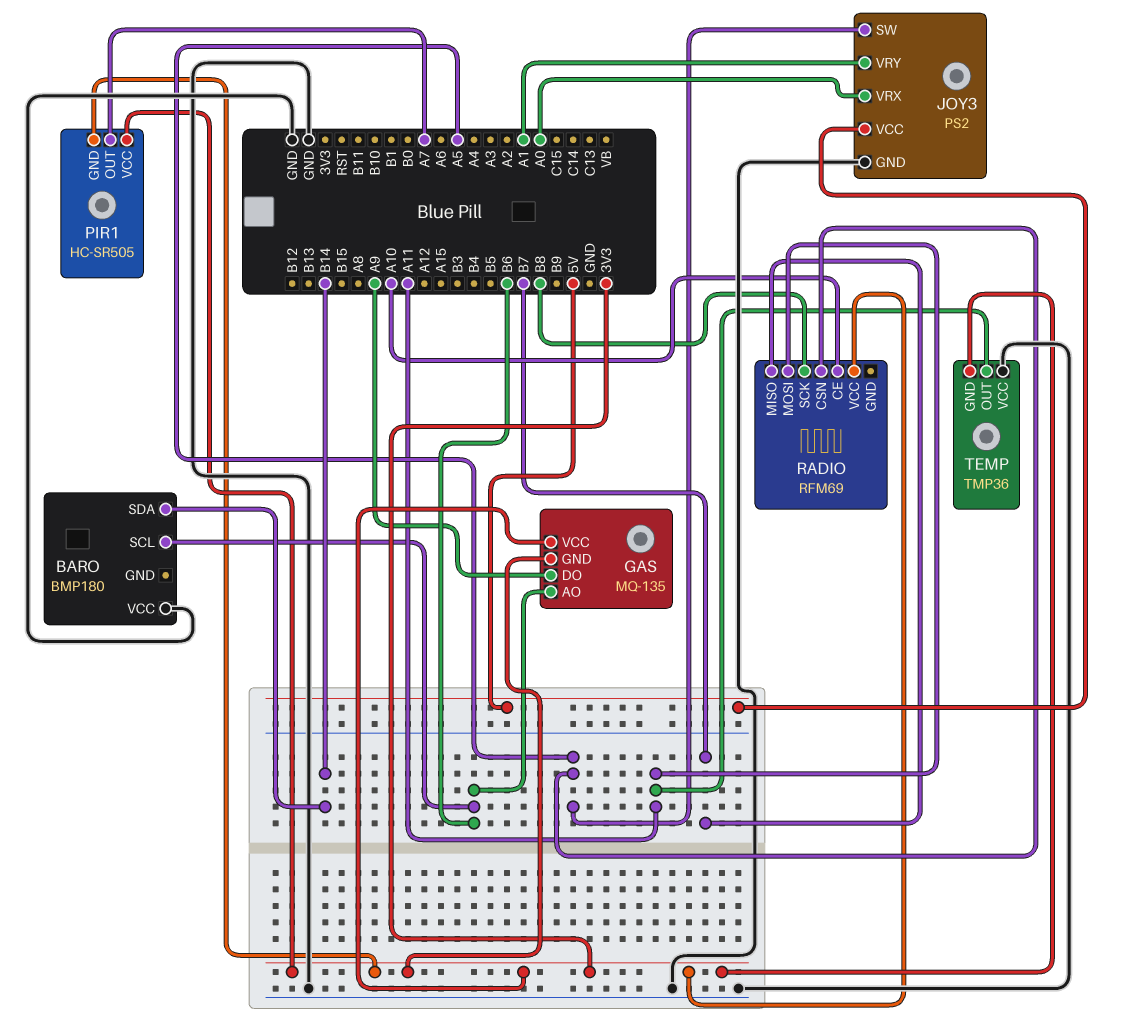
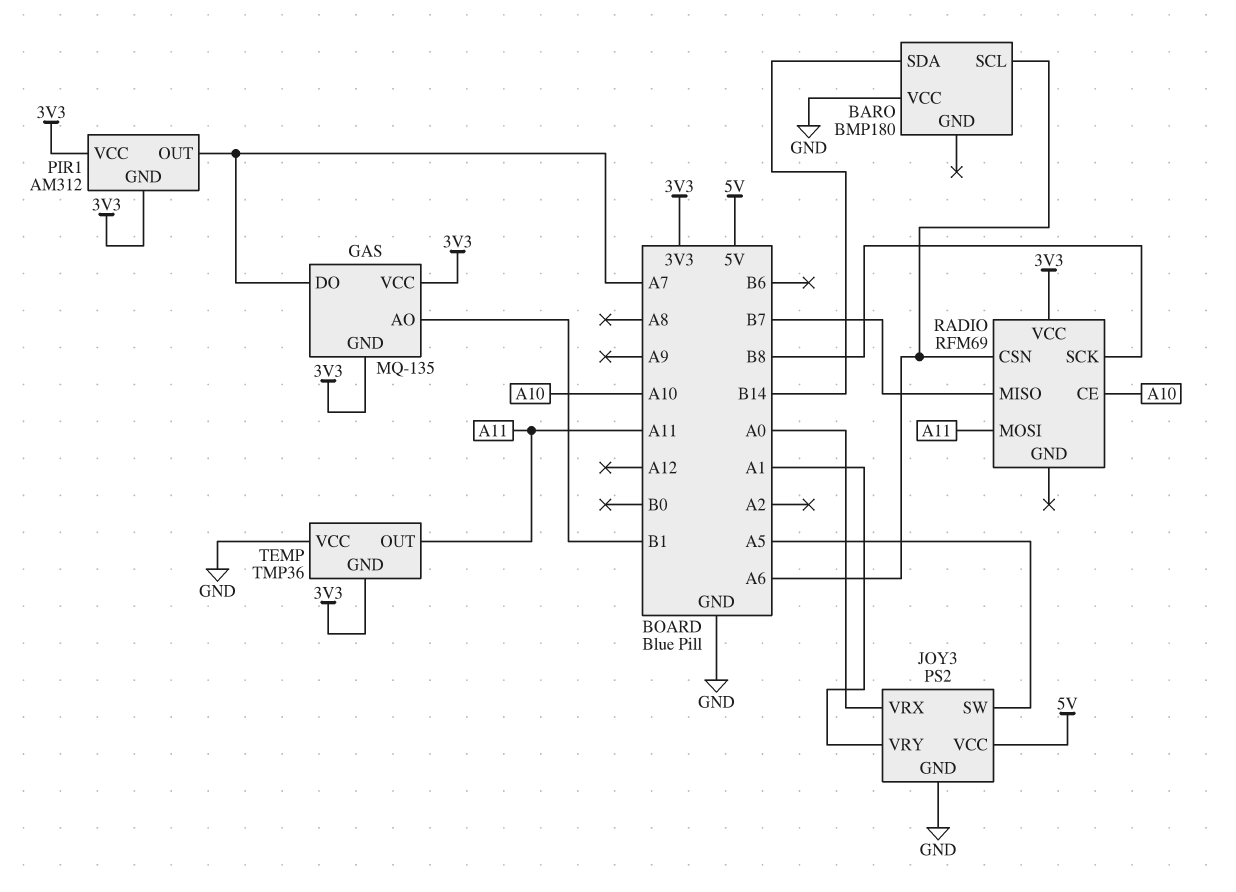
BARO pin SCL: B6 -> A6
GAS pin AO: B6 -> B1
GAS pin DO: A9 -> A7
PIR1: HC-SR505 -> AM312
RADIO pin CSN: A5 -> A6

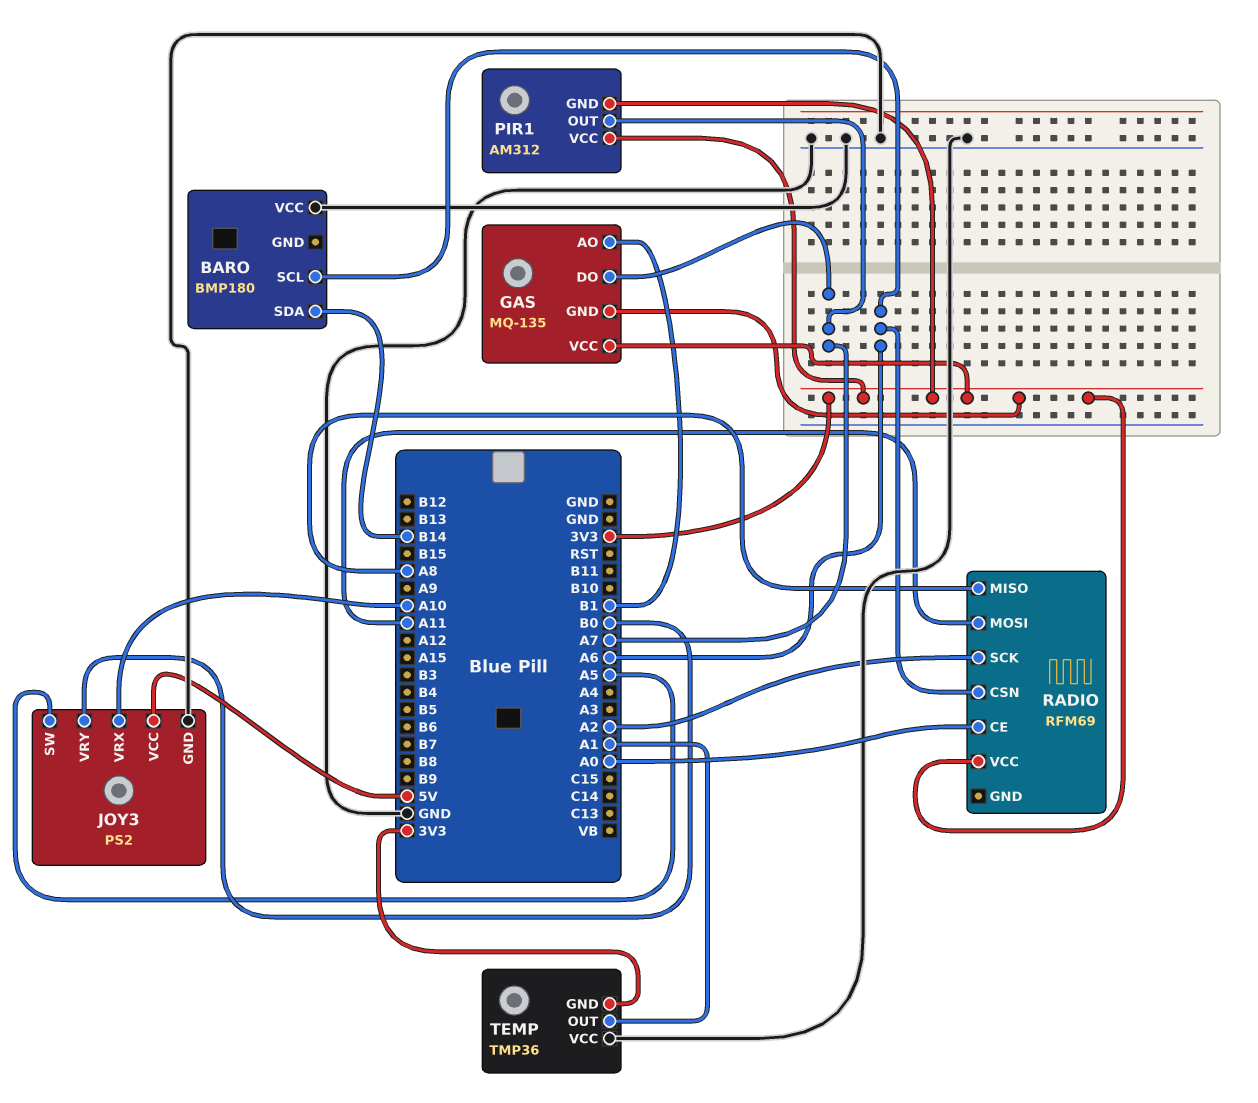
JOY3 pin VRX: A0 -> A10
JOY3 pin VRY: A1 -> B0
RADIO pin CE: A10 -> A0
RADIO pin MISO: B7 -> A8
RADIO pin SCK: B8 -> A2
TEMP pin OUT: A11 -> A1

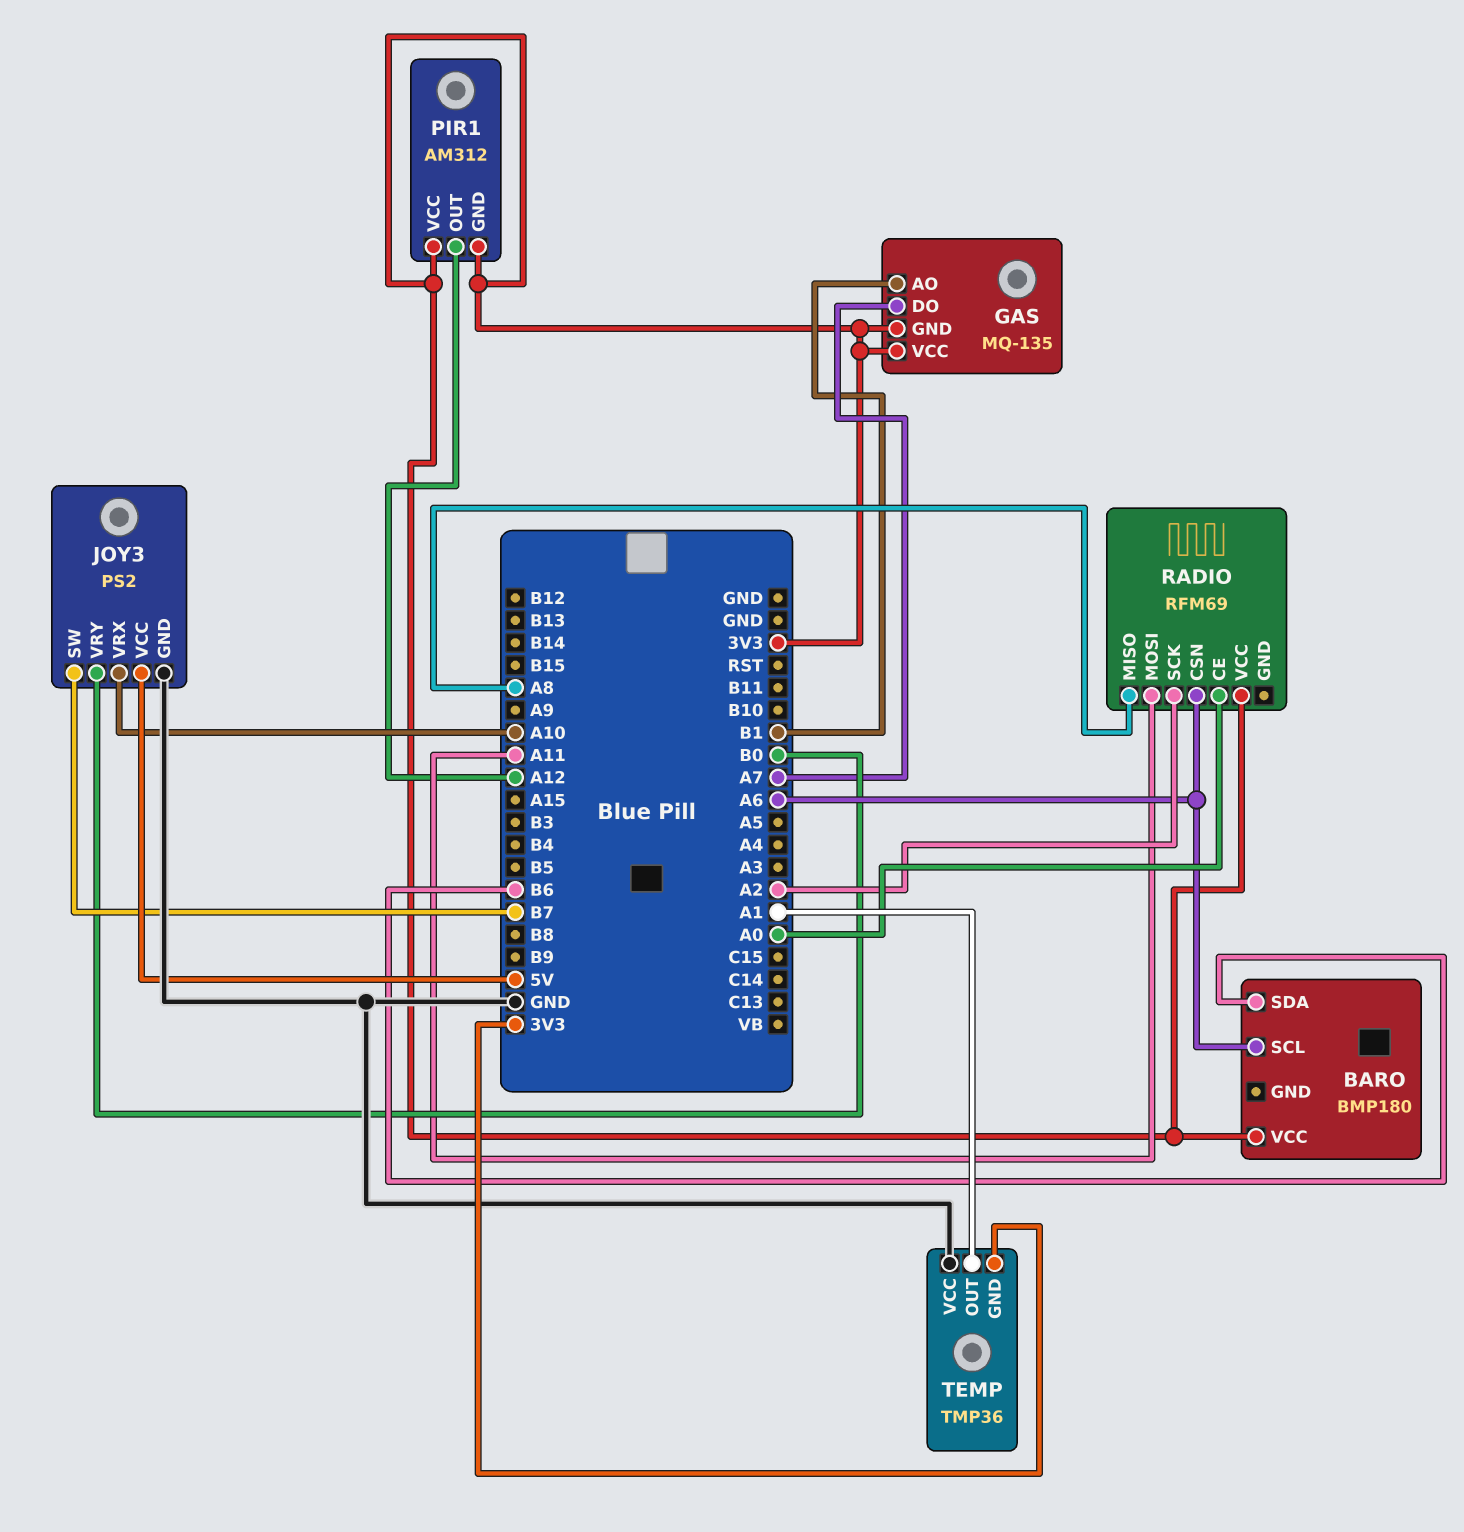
BARO pin SDA: B14 -> B6
BARO pin VCC: GND -> 3V3
JOY3 pin SW: A5 -> B7
PIR1 pin OUT: A7 -> A12

